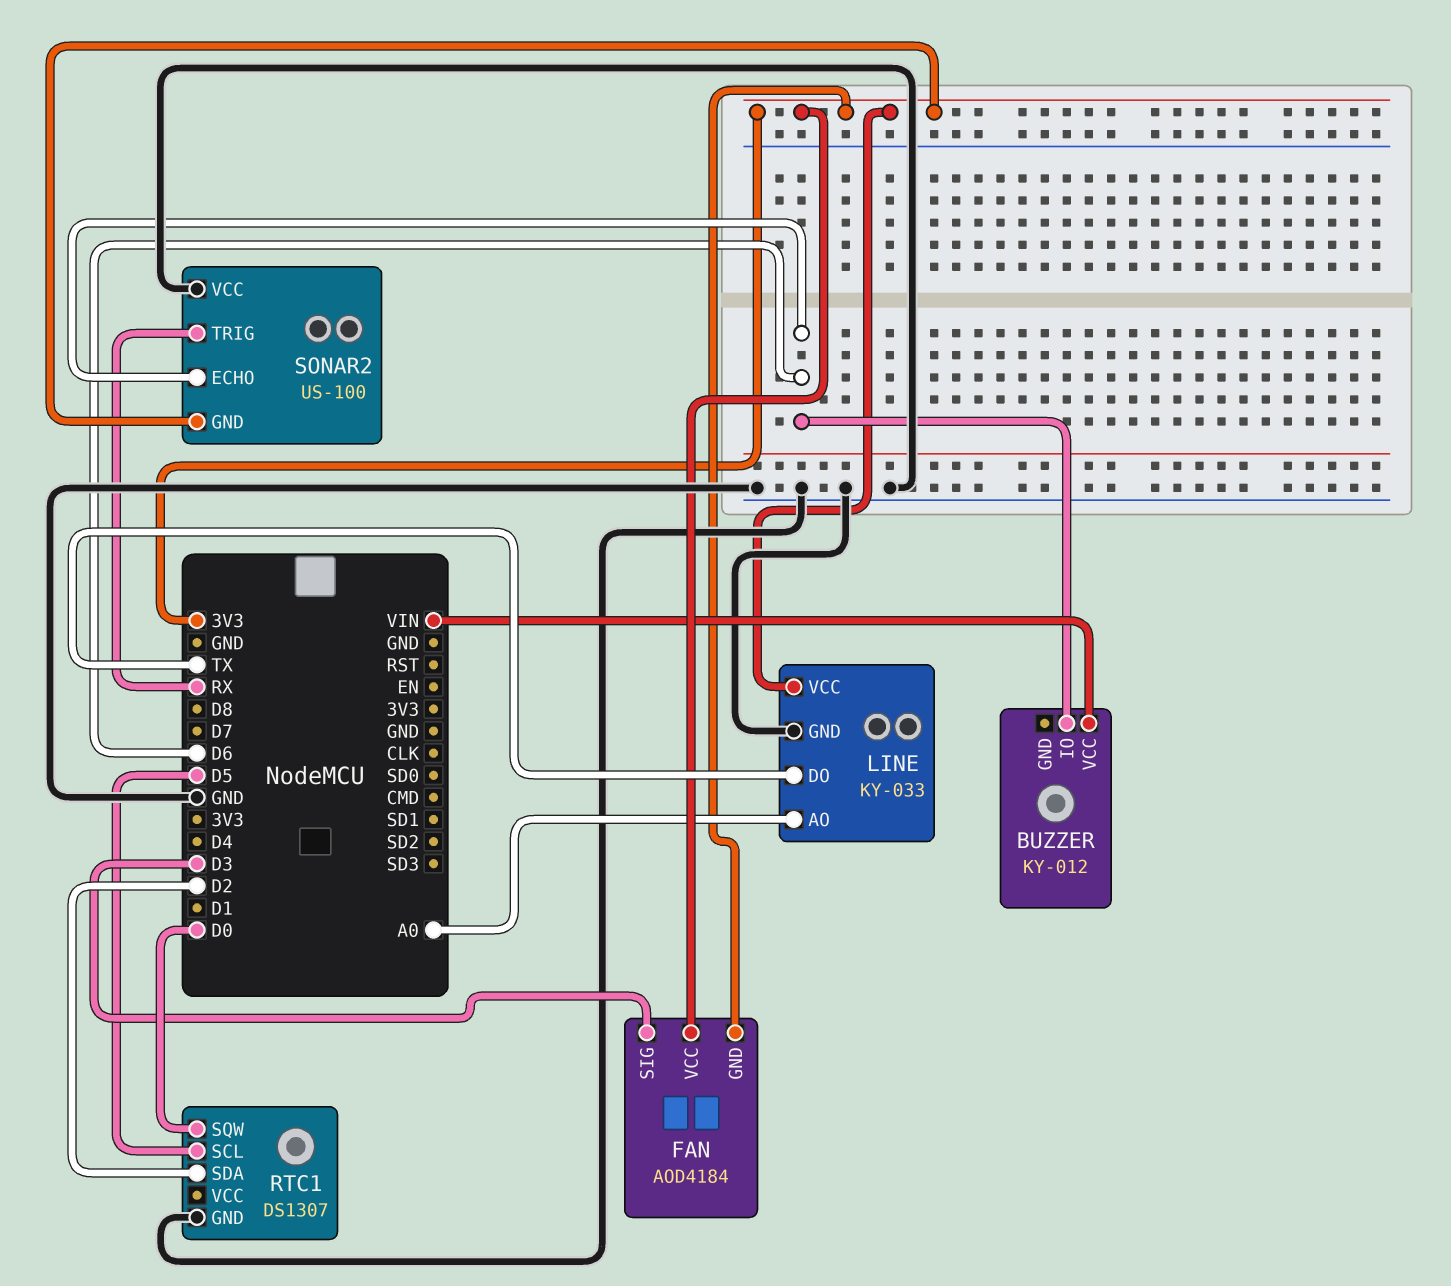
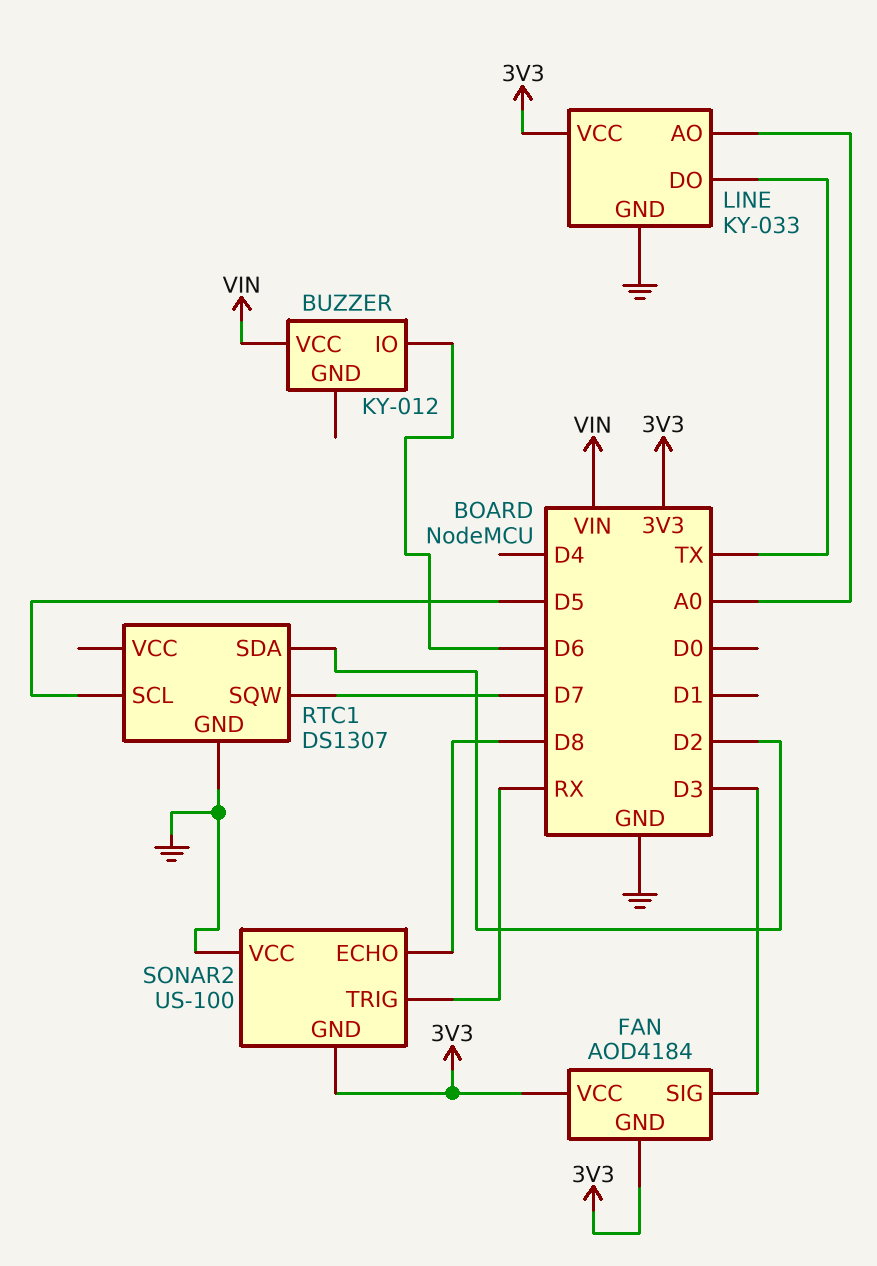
RTC1 pin SQW: D0 -> D7
SONAR2 pin ECHO: D6 -> D8

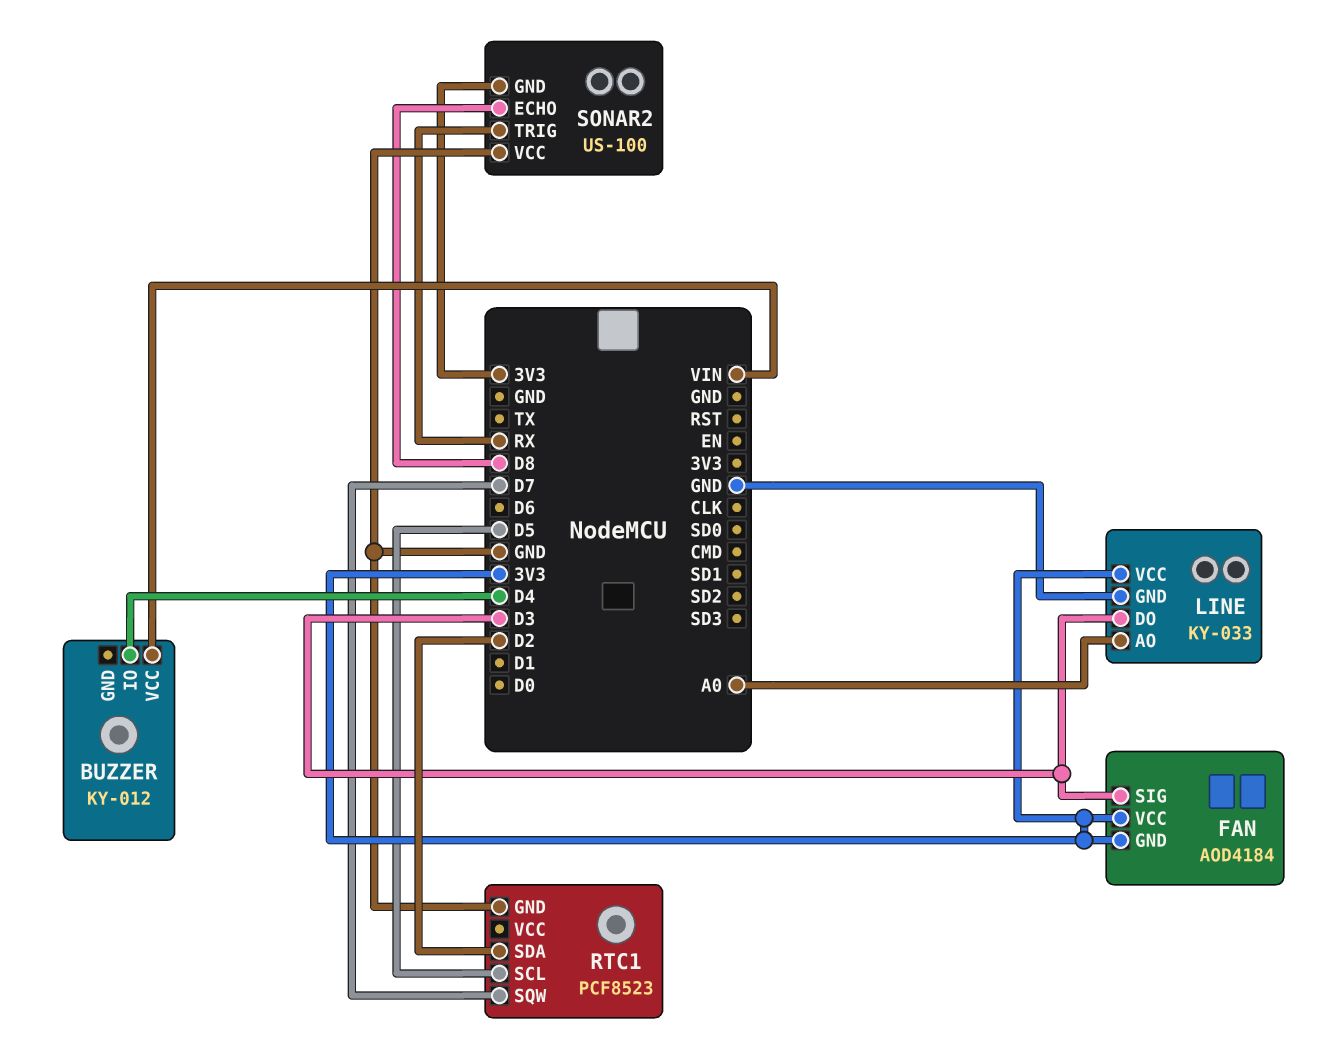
BUZZER pin IO: D6 -> D4
LINE pin DO: TX -> D3
RTC1: DS1307 -> PCF8523

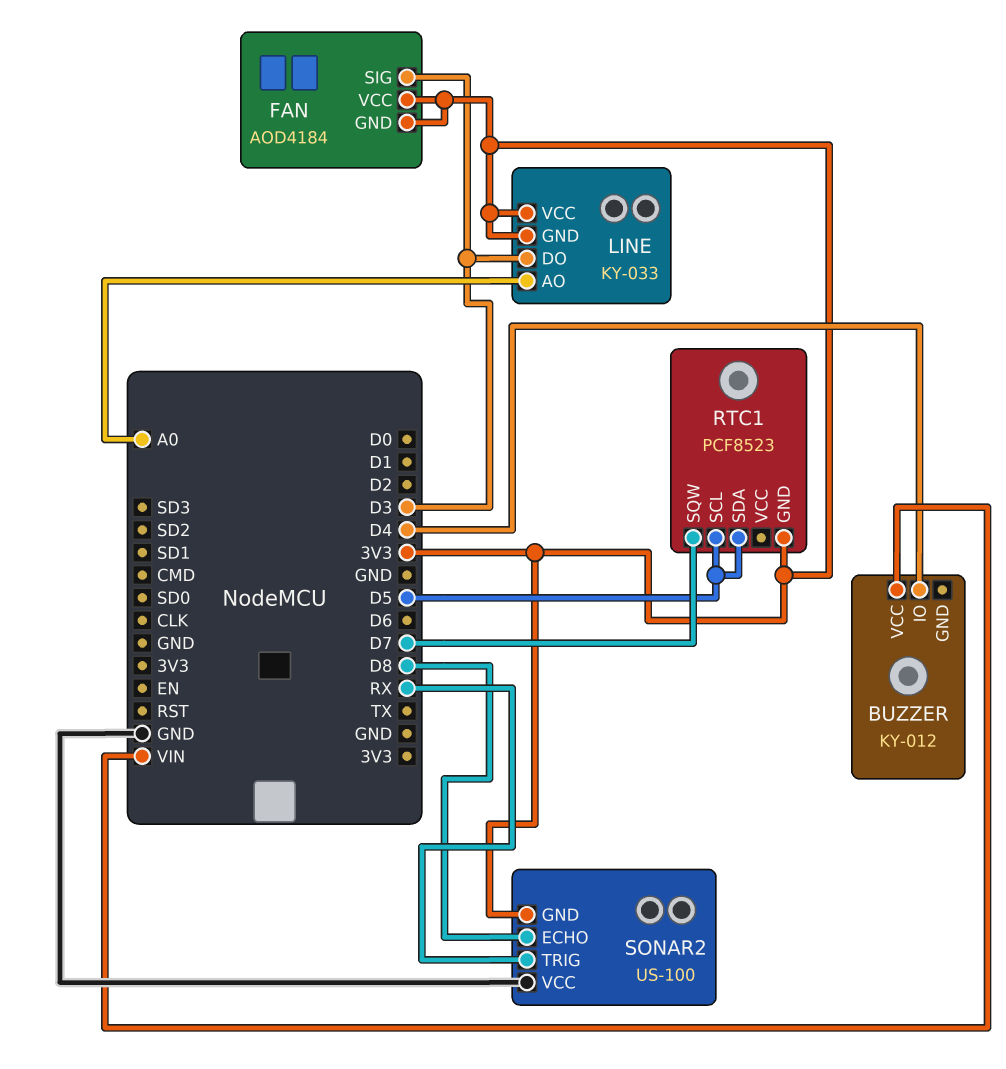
LINE pin GND: GND -> 3V3
RTC1 pin GND: GND -> 3V3
RTC1 pin SDA: D2 -> D5

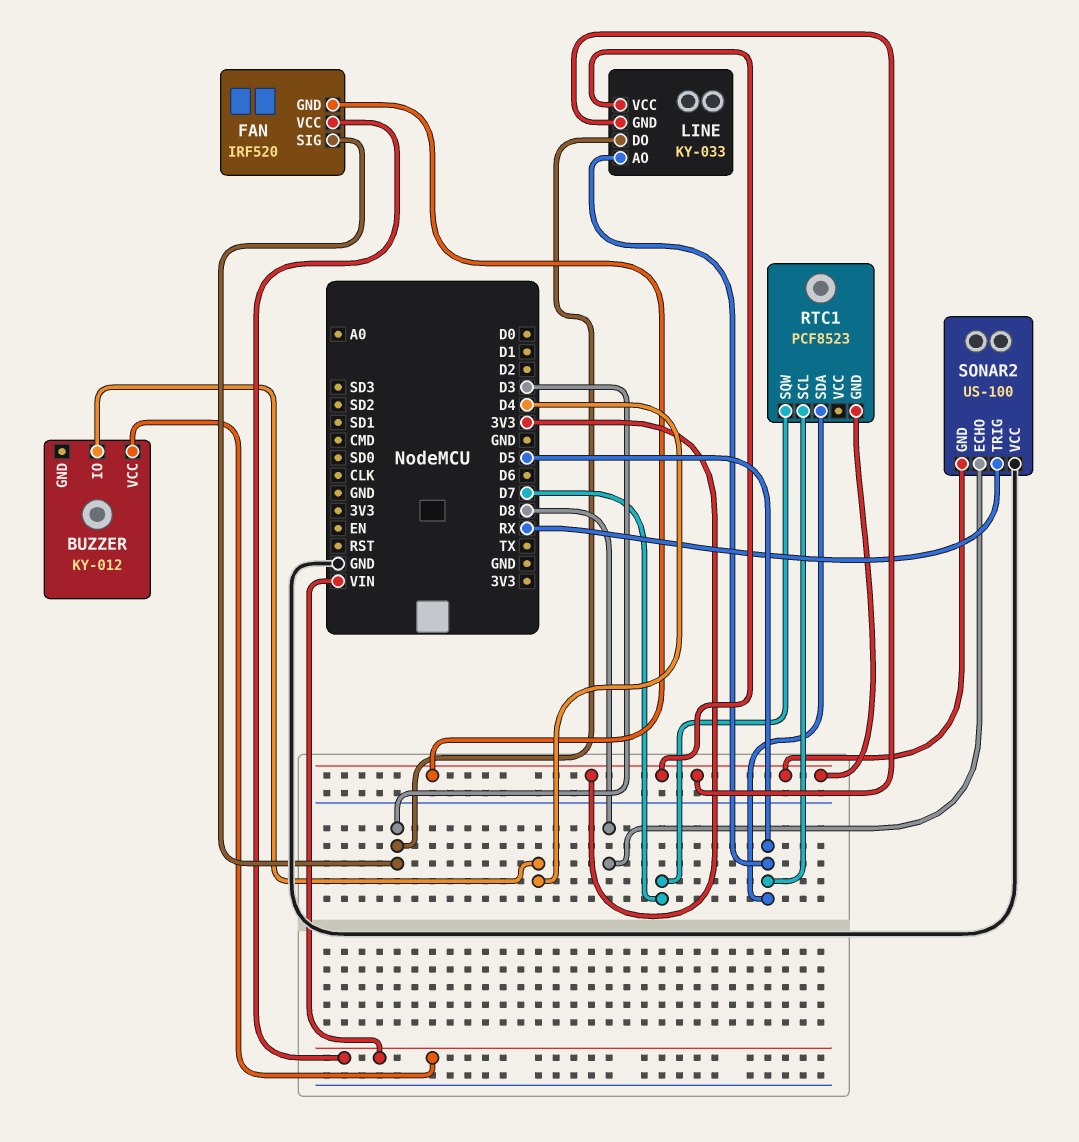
FAN: AOD4184 -> IRF520
FAN pin VCC: 3V3 -> VIN
LINE pin AO: A0 -> D5

